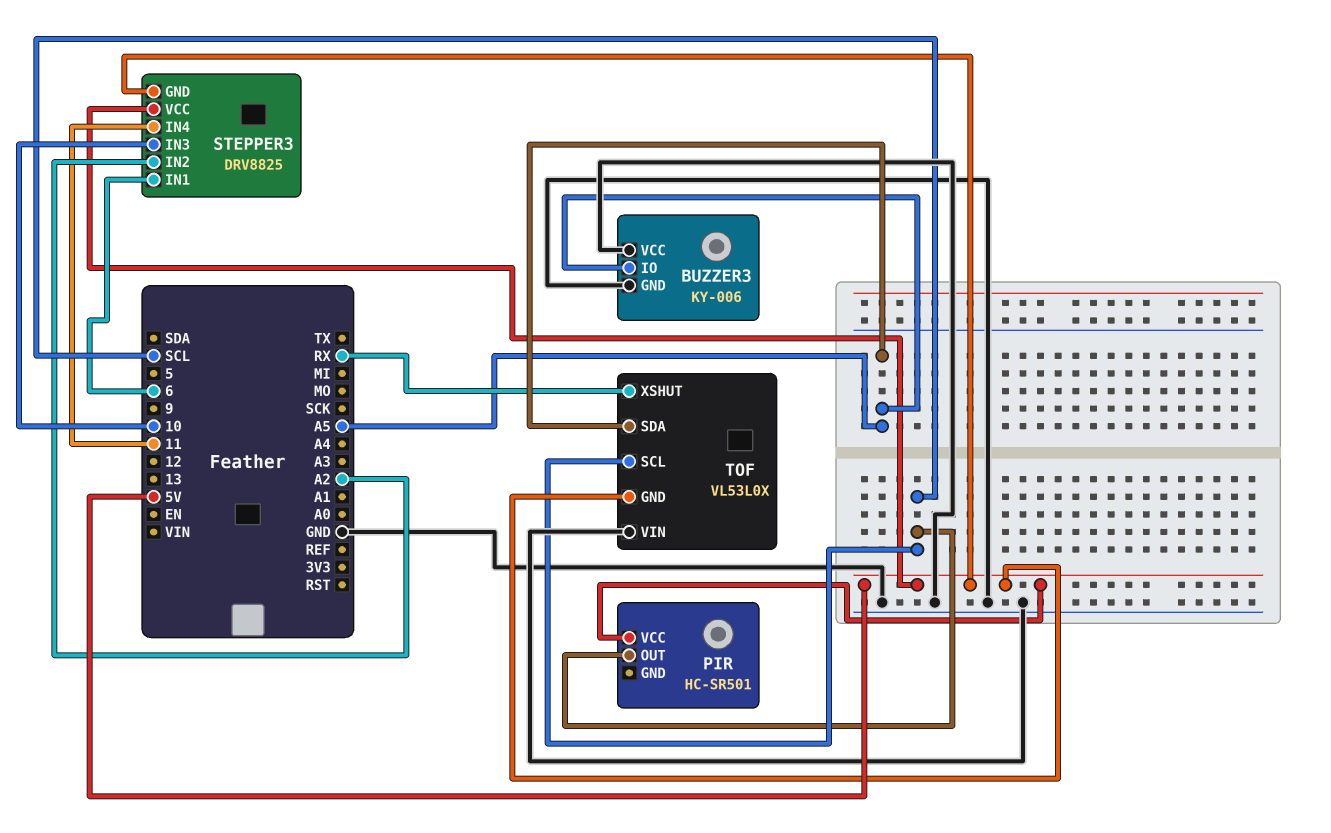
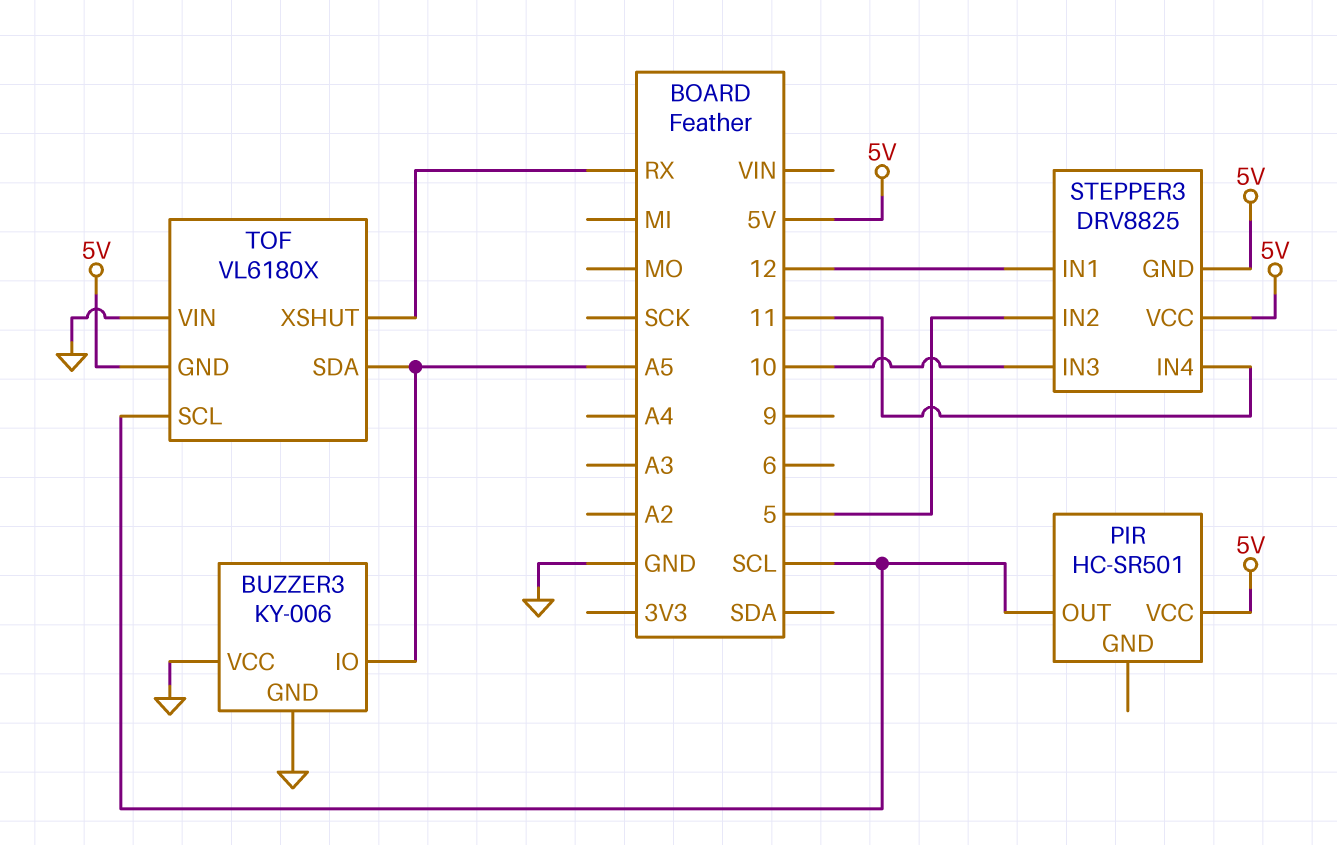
STEPPER3 pin IN1: 6 -> 12
STEPPER3 pin IN2: A2 -> 5
TOF: VL53L0X -> VL6180X

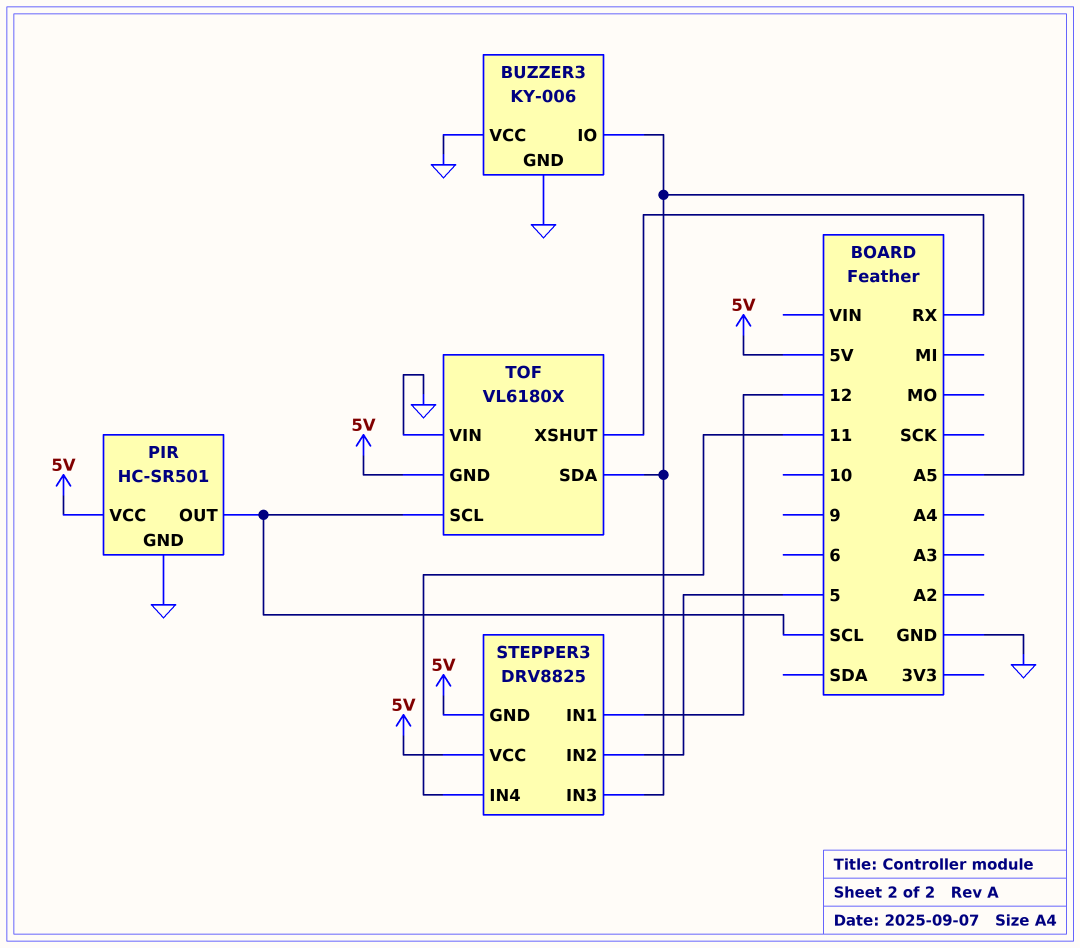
PIR pin GND: none -> GND
STEPPER3 pin IN3: 10 -> A5

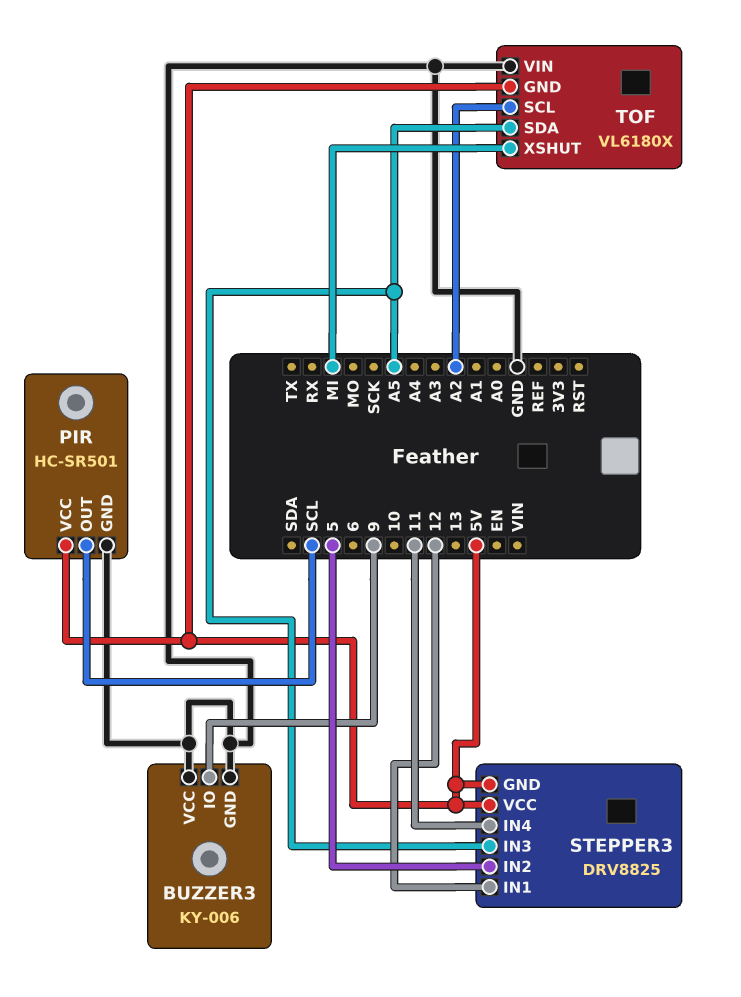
BUZZER3 pin IO: A5 -> 9
TOF pin SCL: SCL -> A2
TOF pin XSHUT: RX -> MI

